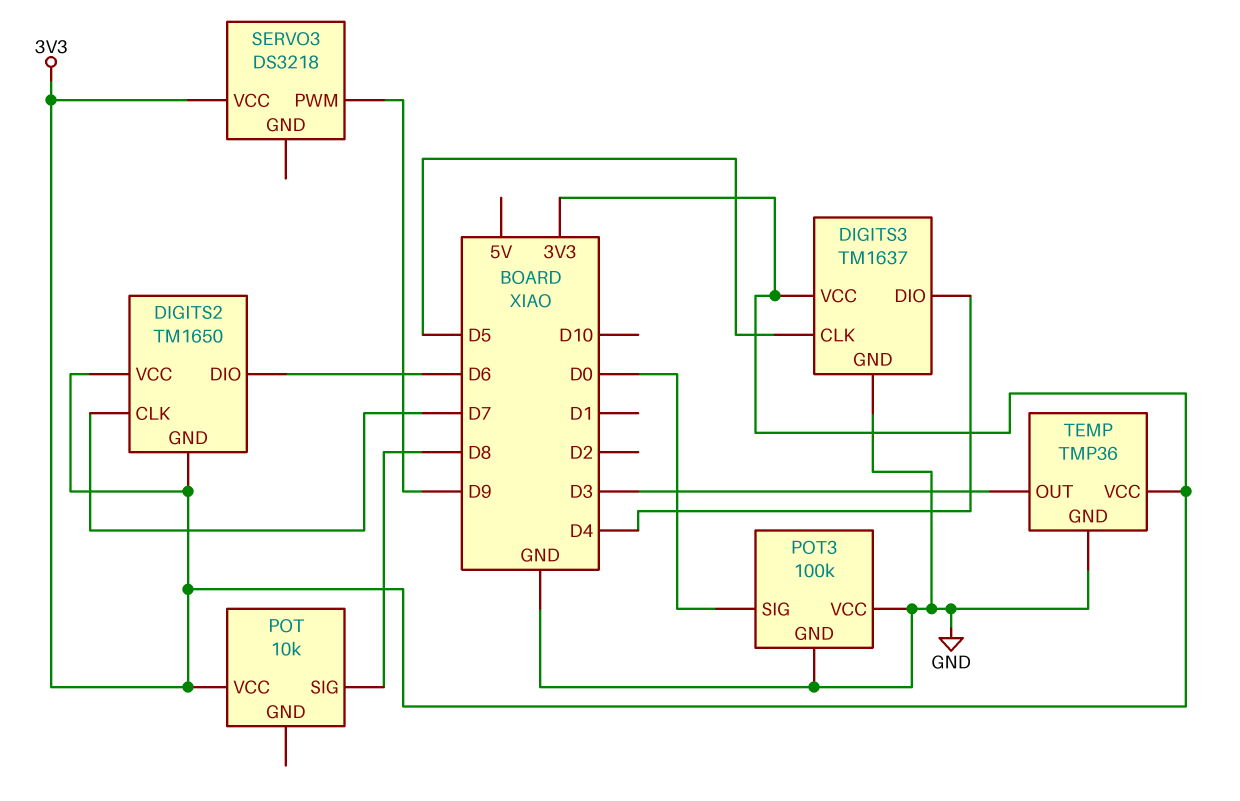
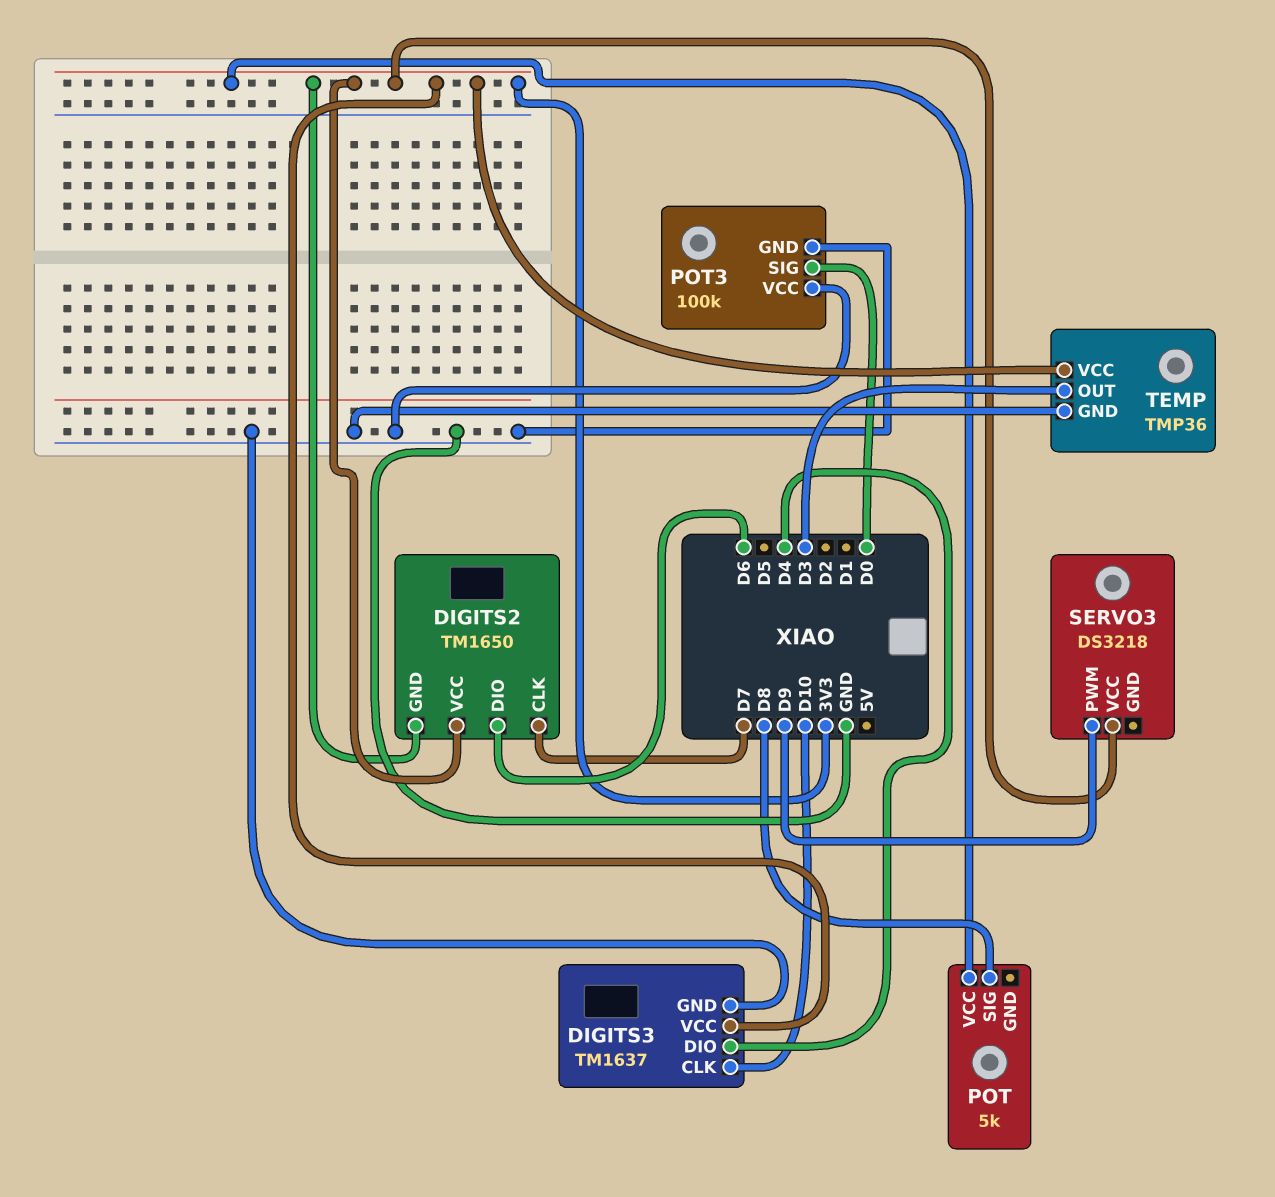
DIGITS3 pin CLK: D5 -> D10
POT: 10k -> 5k

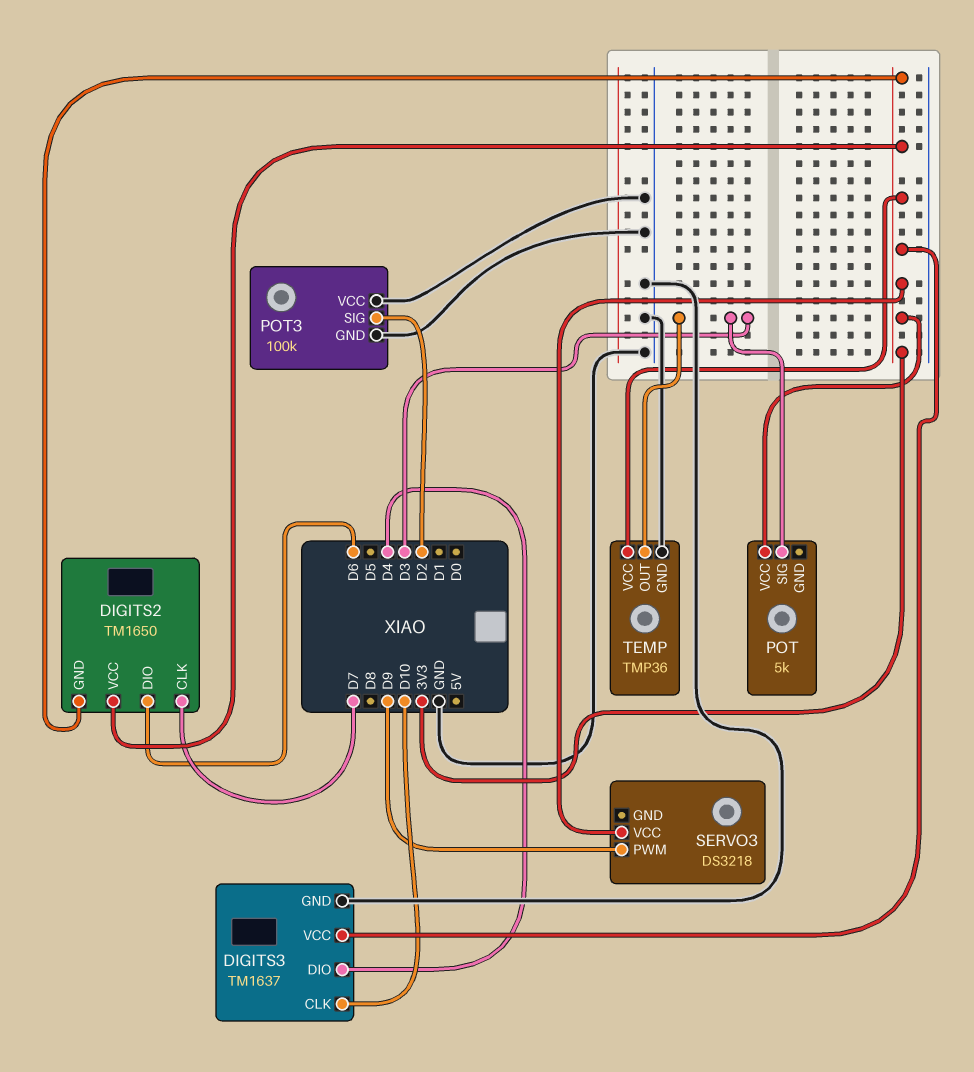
POT pin SIG: D8 -> D3
POT3 pin SIG: D0 -> D2

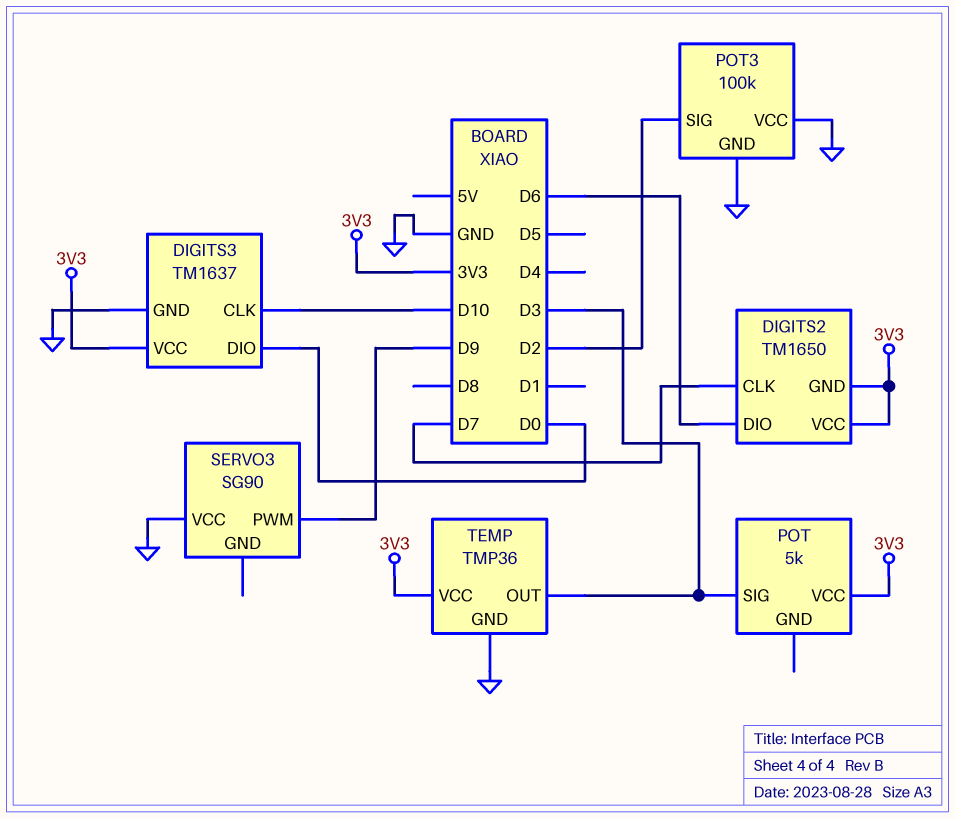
DIGITS3 pin DIO: D4 -> D0
SERVO3: DS3218 -> SG90
SERVO3 pin VCC: 3V3 -> GND

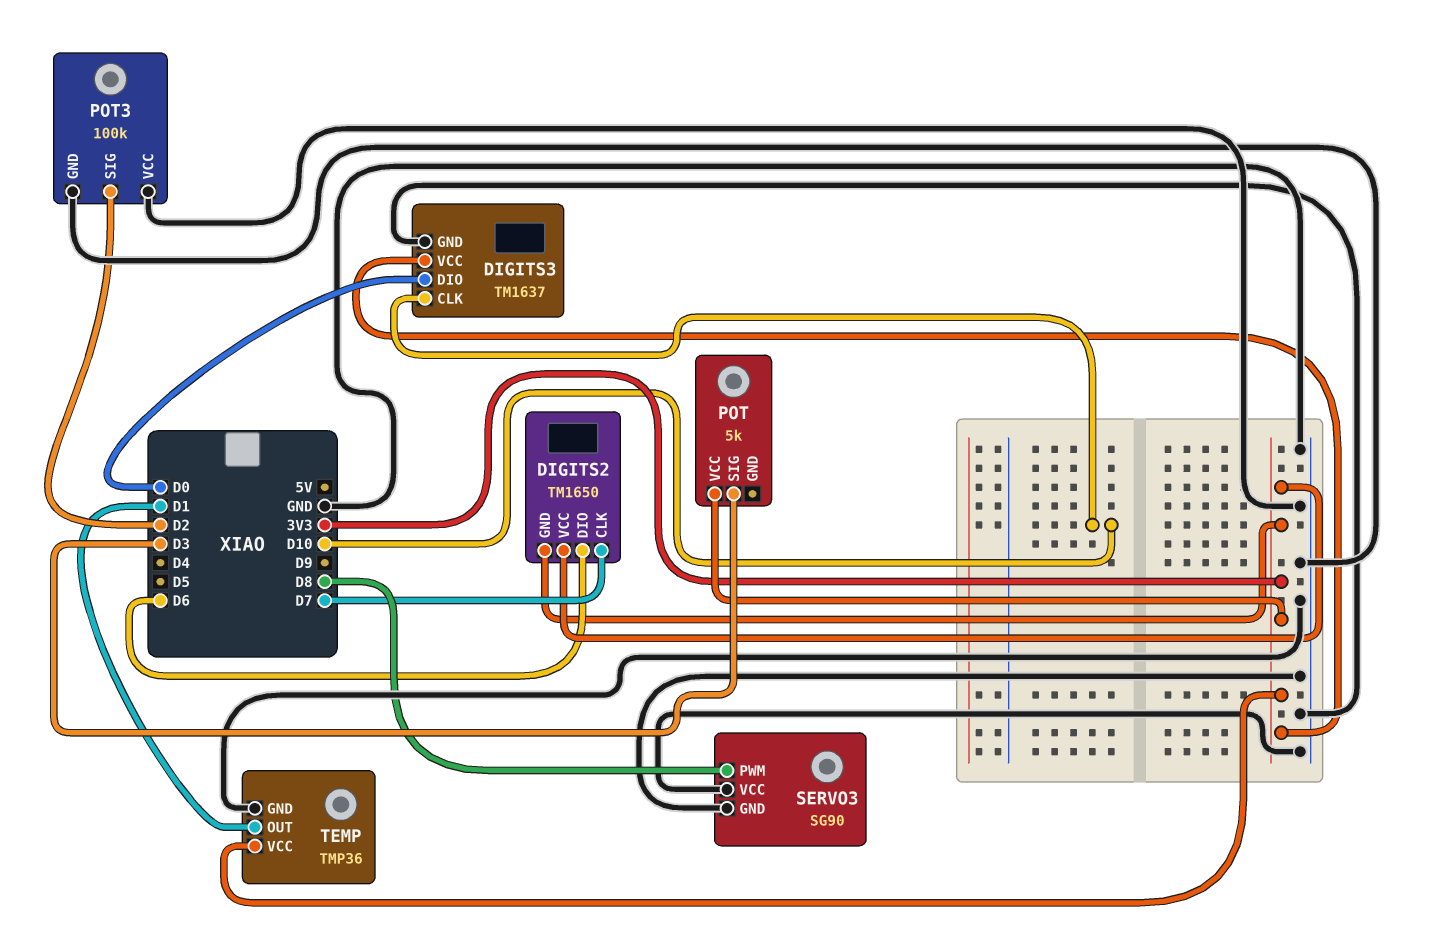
SERVO3 pin GND: none -> GND
SERVO3 pin PWM: D9 -> D8
TEMP pin OUT: D3 -> D1

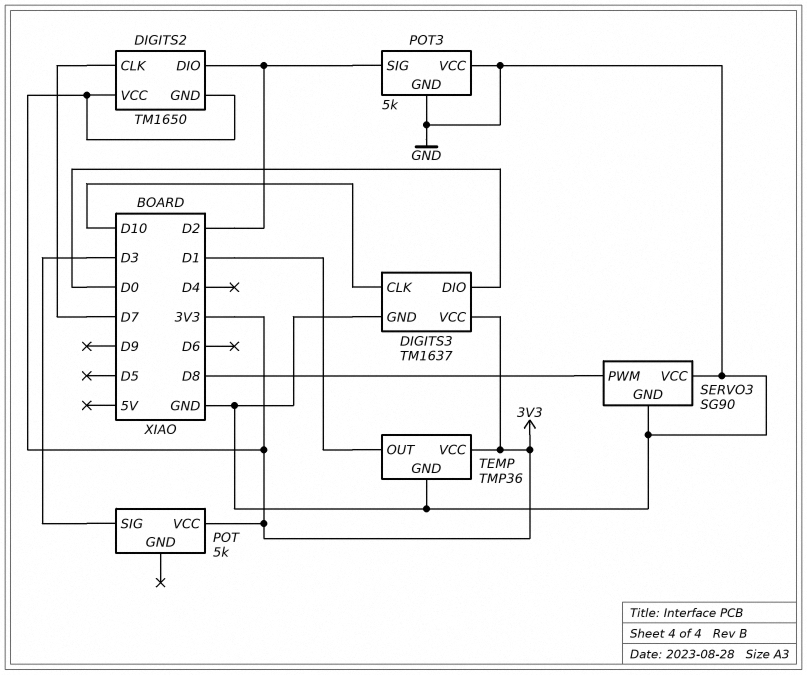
DIGITS2 pin DIO: D6 -> D2
POT3: 100k -> 5k

